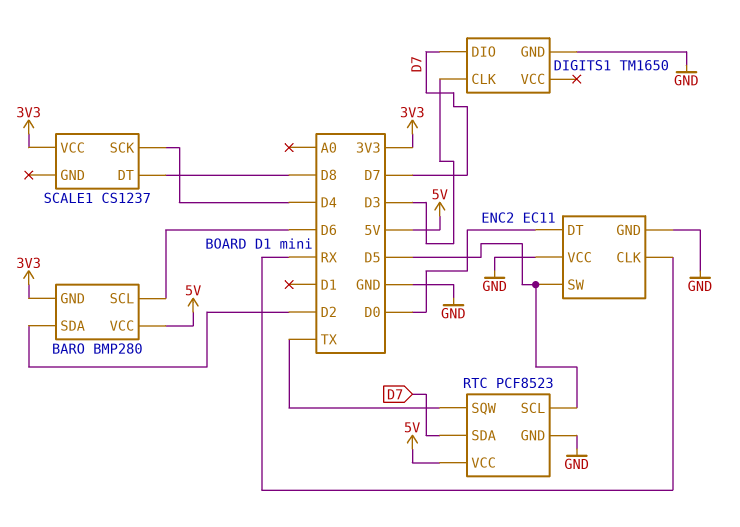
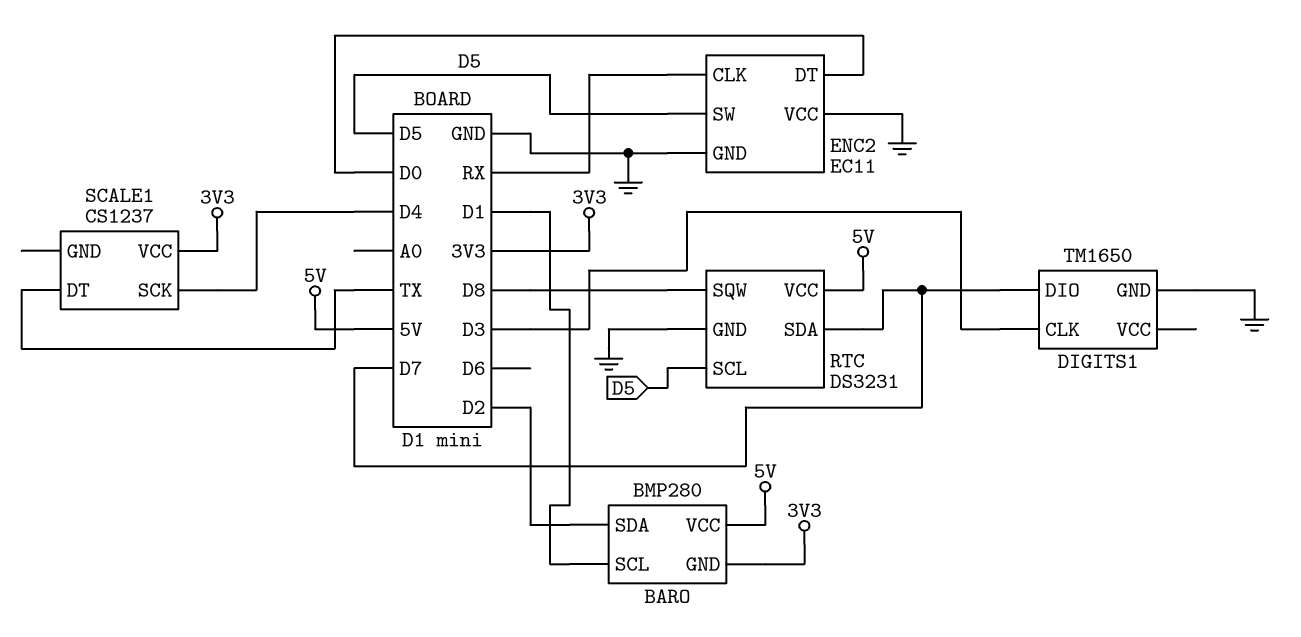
BARO pin SCL: D6 -> D1
RTC: PCF8523 -> DS3231
RTC pin SQW: TX -> D8
SCALE1 pin DT: D8 -> TX

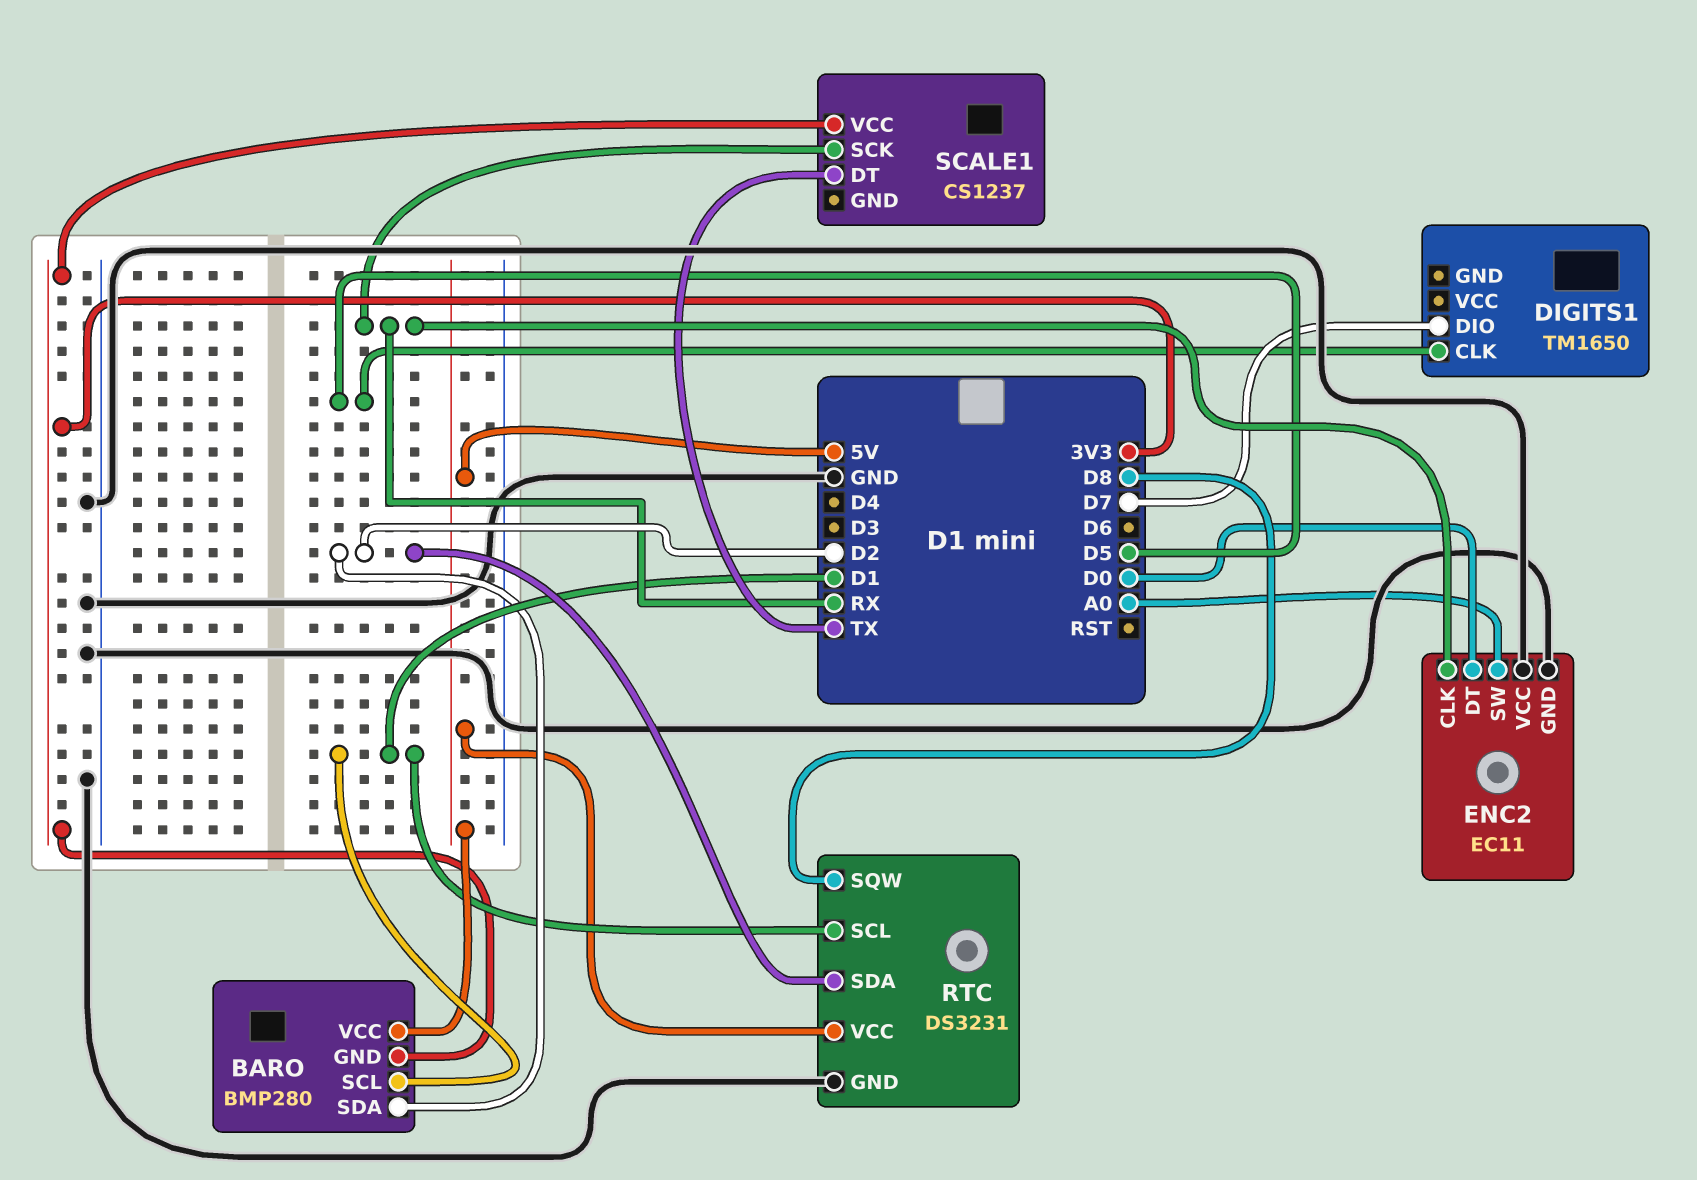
DIGITS1 pin CLK: D3 -> D5
DIGITS1 pin GND: GND -> none
ENC2 pin SW: D5 -> A0
RTC pin SCL: D5 -> D1
RTC pin SDA: D7 -> D2
SCALE1 pin SCK: D4 -> RX

